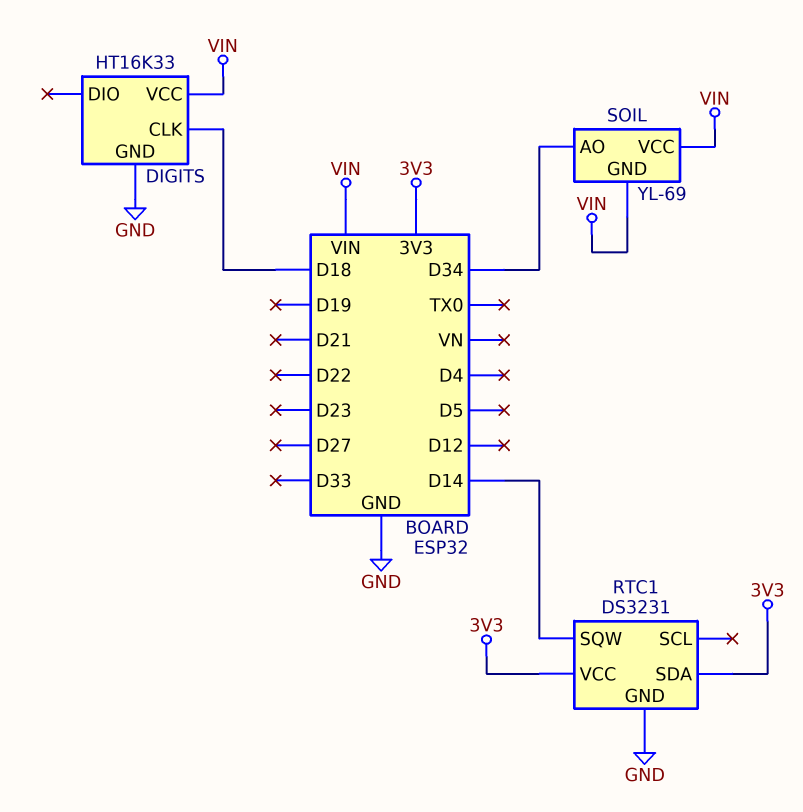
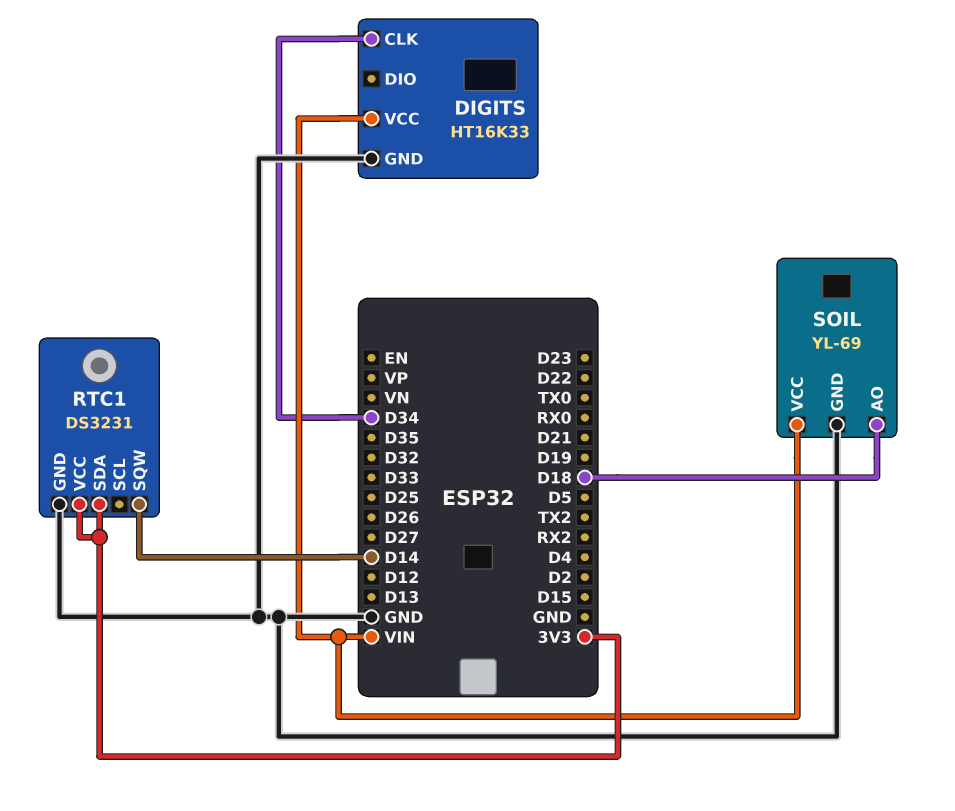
DIGITS pin CLK: D18 -> D34
SOIL pin AO: D34 -> D18
SOIL pin GND: VIN -> GND

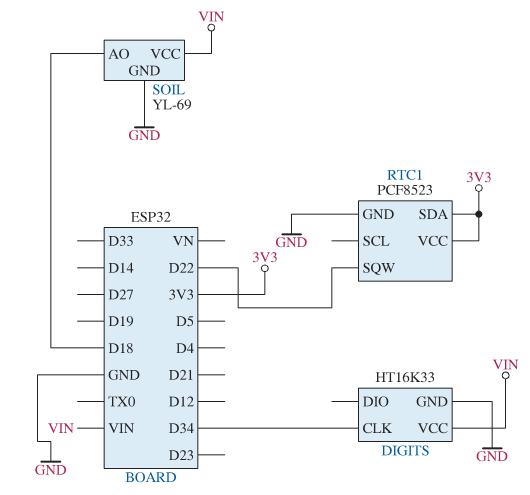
RTC1: DS3231 -> PCF8523
RTC1 pin SQW: D14 -> D22

